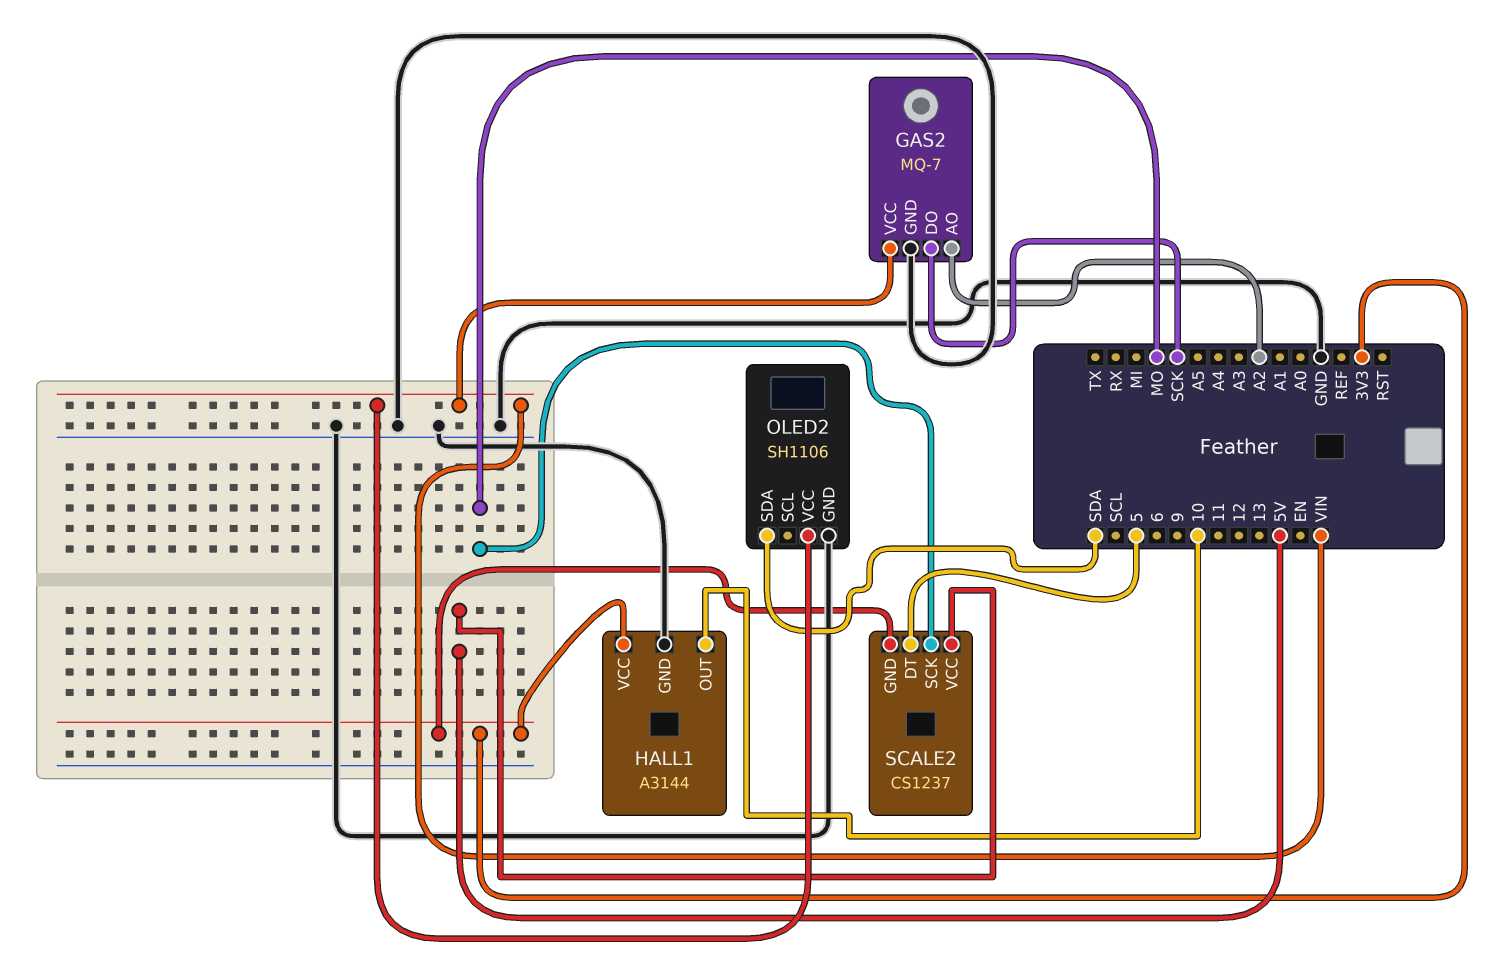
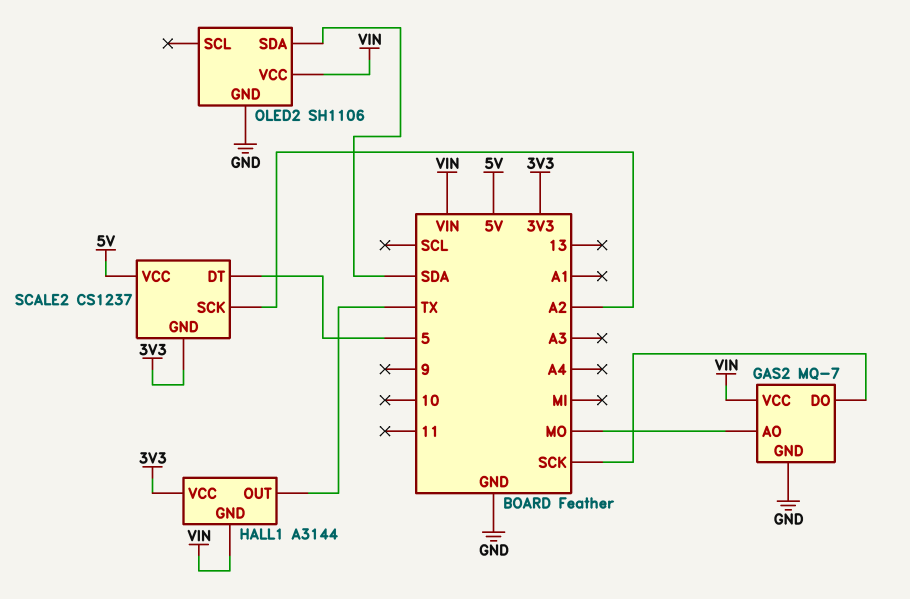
GAS2 pin AO: A2 -> MO
HALL1 pin GND: GND -> VIN
HALL1 pin OUT: 10 -> TX
SCALE2 pin SCK: MO -> A2

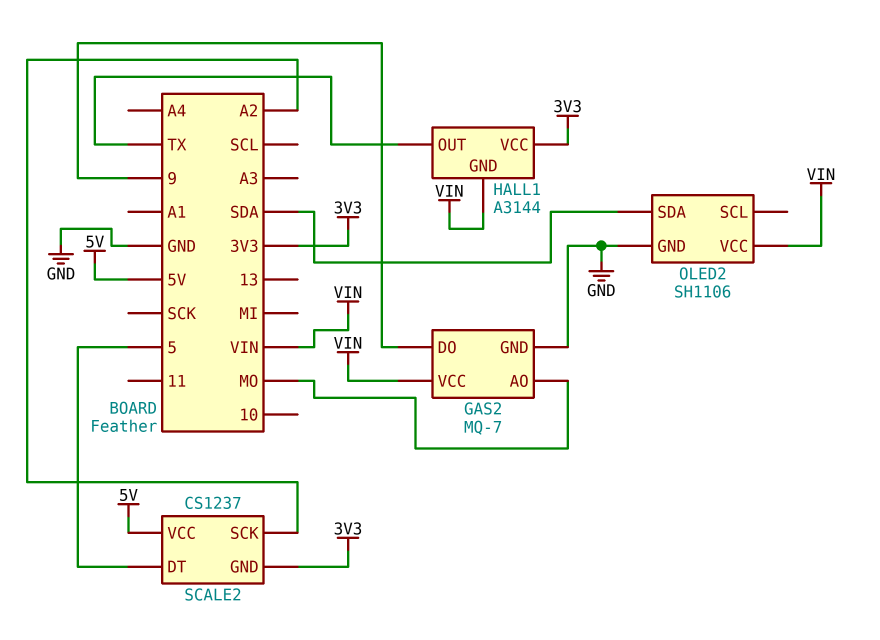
GAS2 pin DO: SCK -> 9

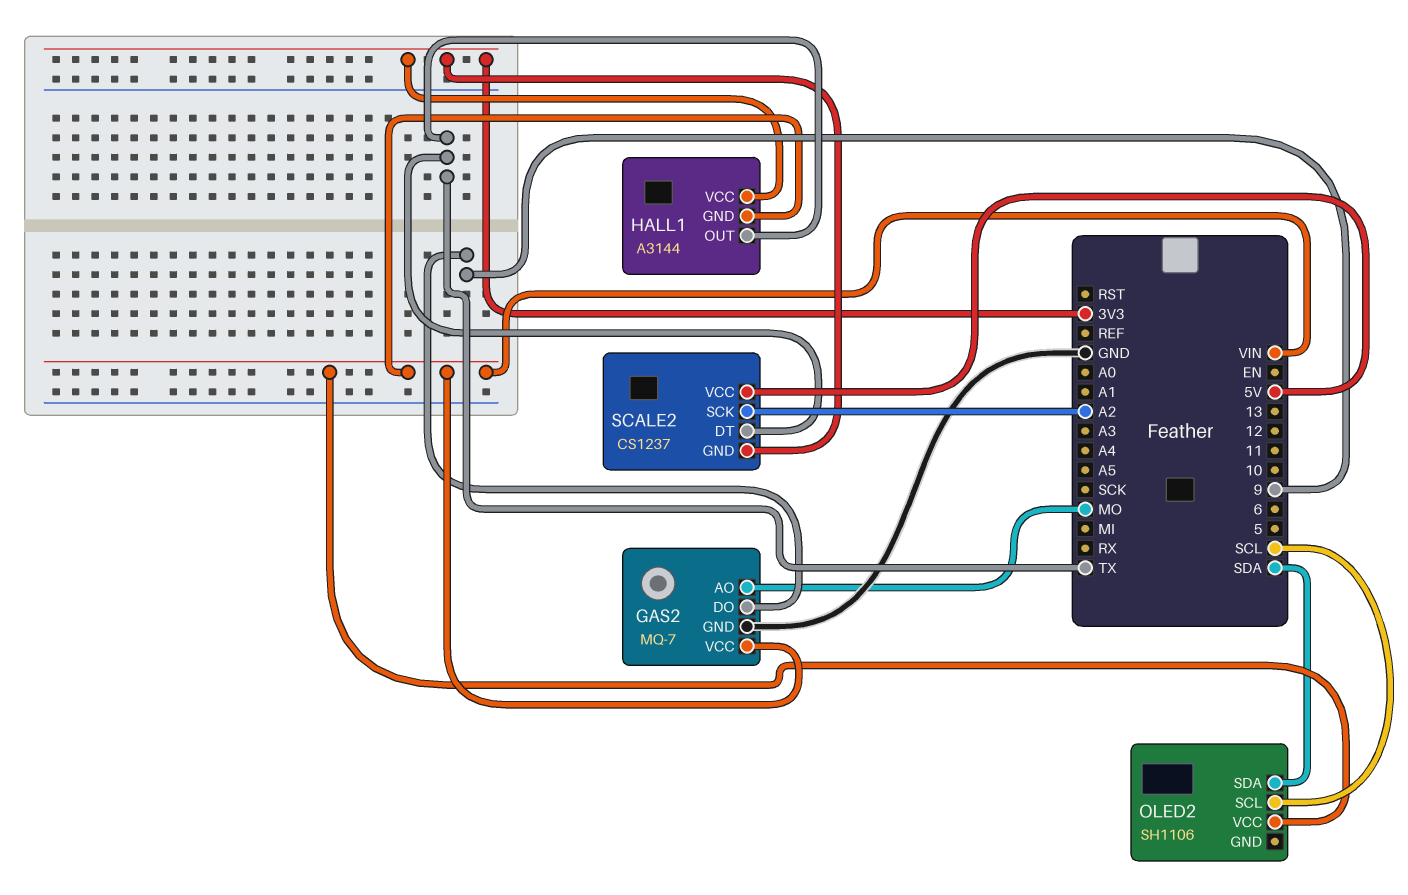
OLED2 pin GND: GND -> none
OLED2 pin SCL: none -> SCL
SCALE2 pin DT: 5 -> TX

